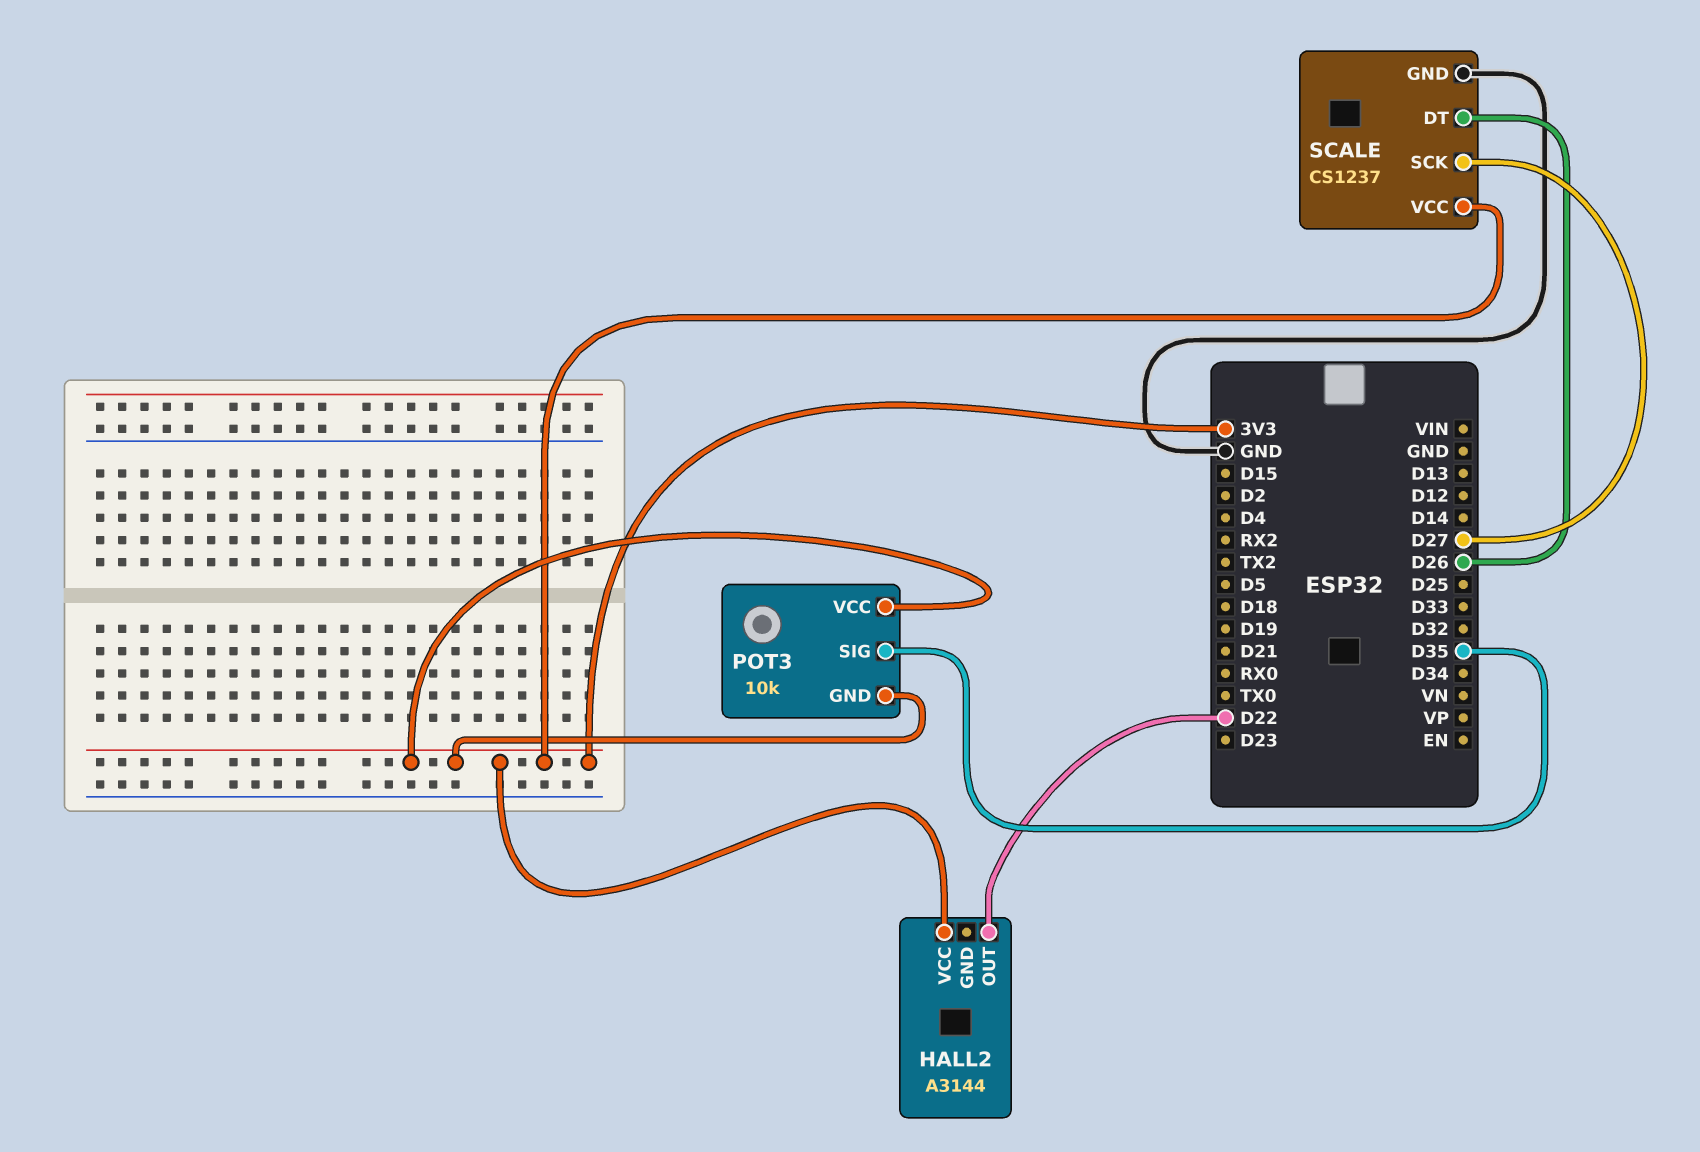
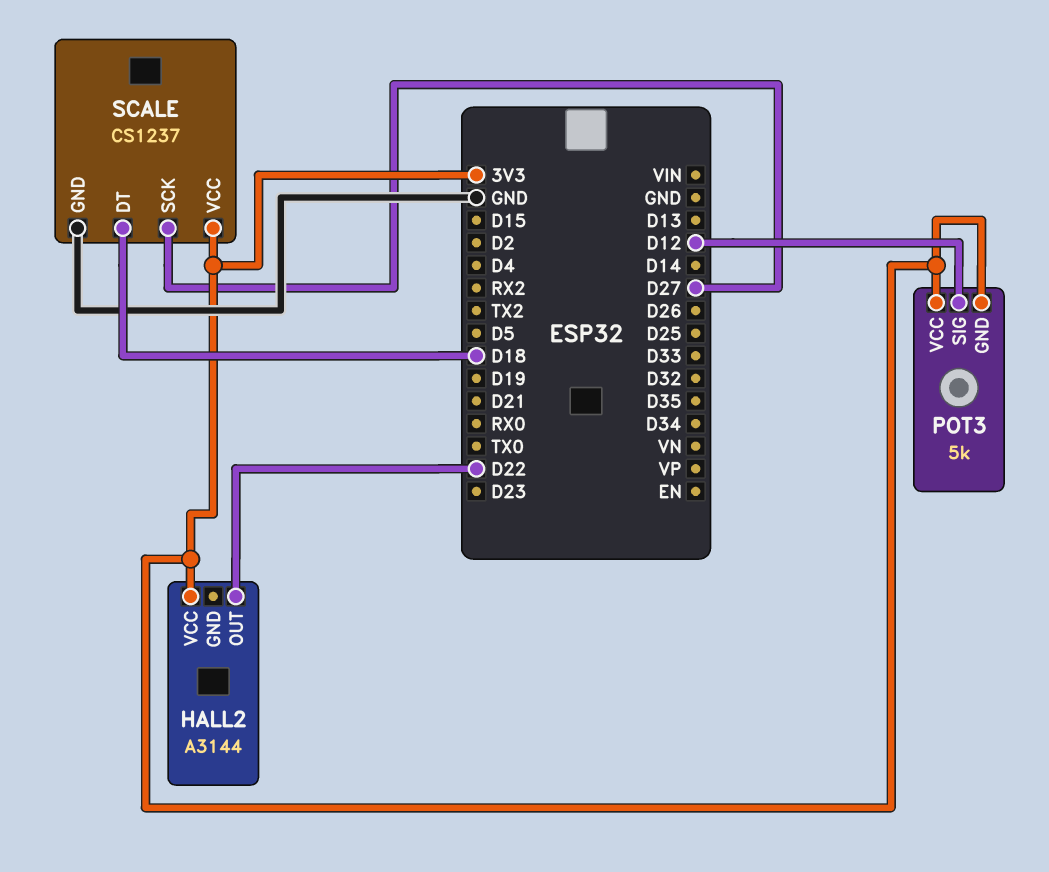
POT3: 10k -> 5k
POT3 pin SIG: D35 -> D12
SCALE pin DT: D26 -> D18

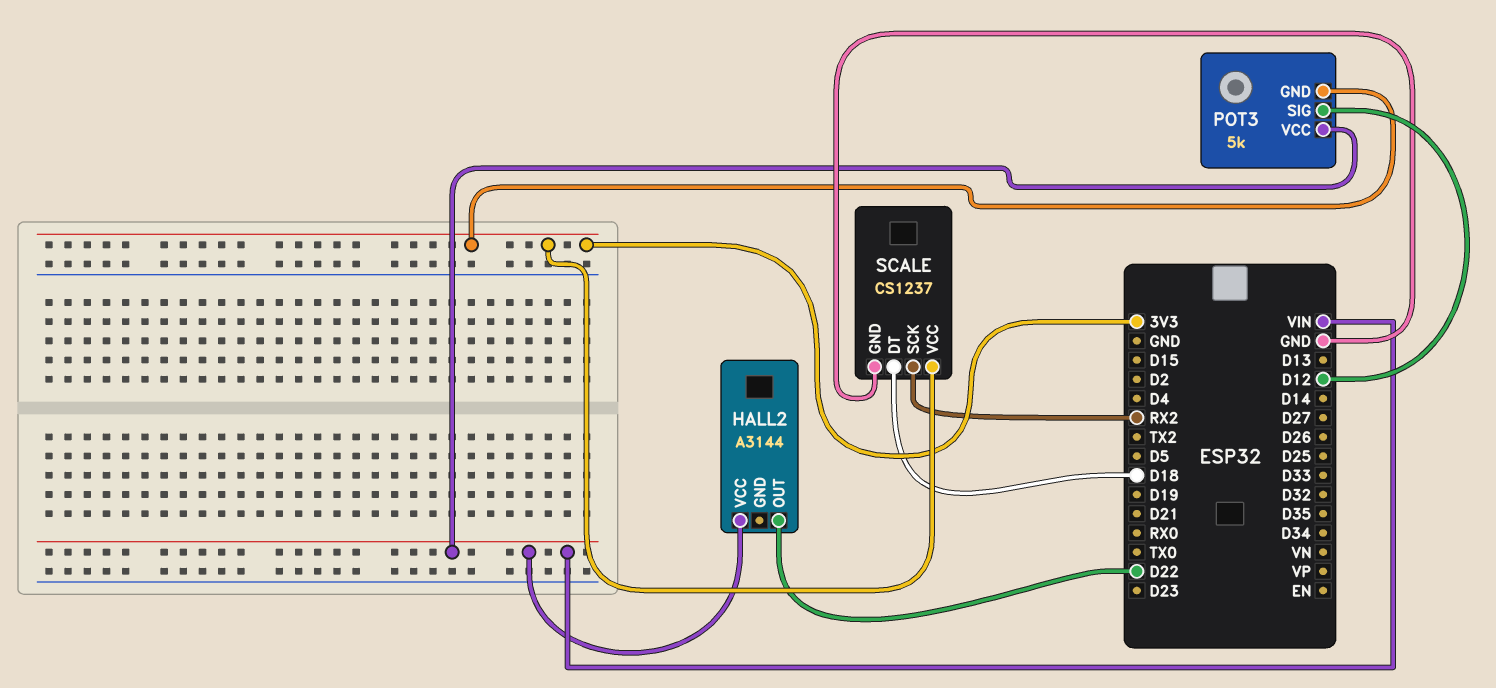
HALL2 pin VCC: 3V3 -> VIN
POT3 pin VCC: 3V3 -> VIN
SCALE pin SCK: D27 -> RX2

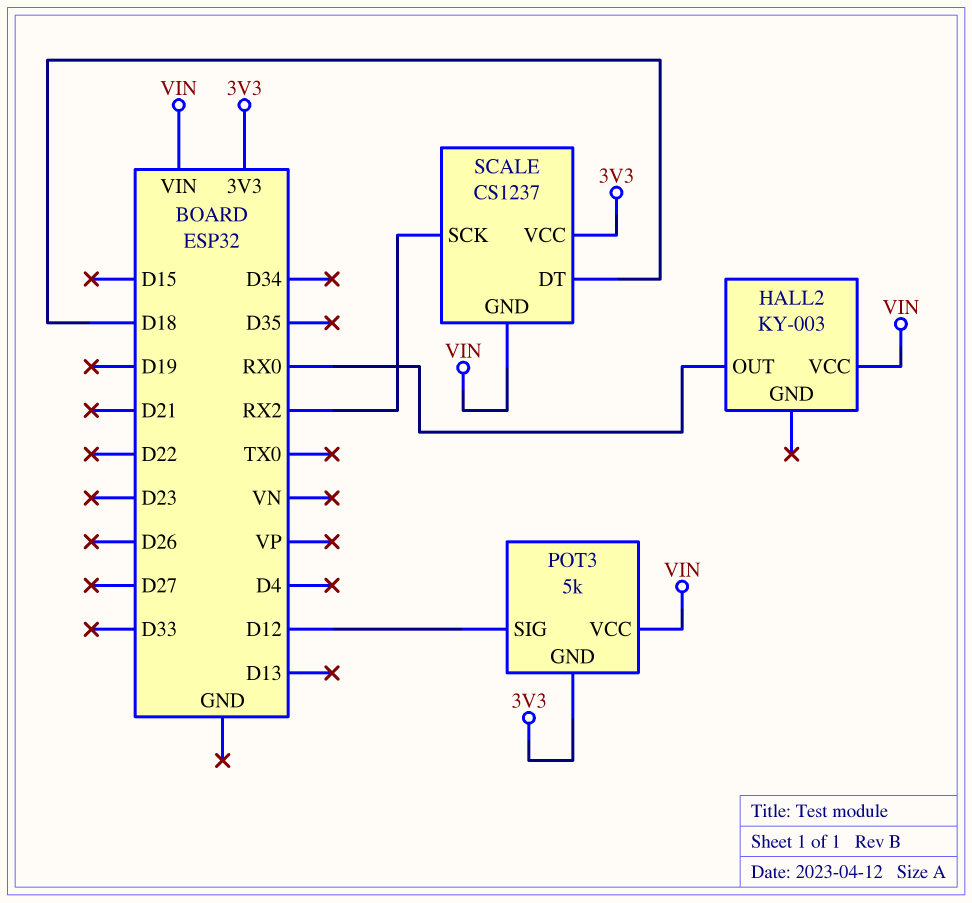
HALL2: A3144 -> KY-003
HALL2 pin OUT: D22 -> RX0
SCALE pin GND: GND -> VIN

